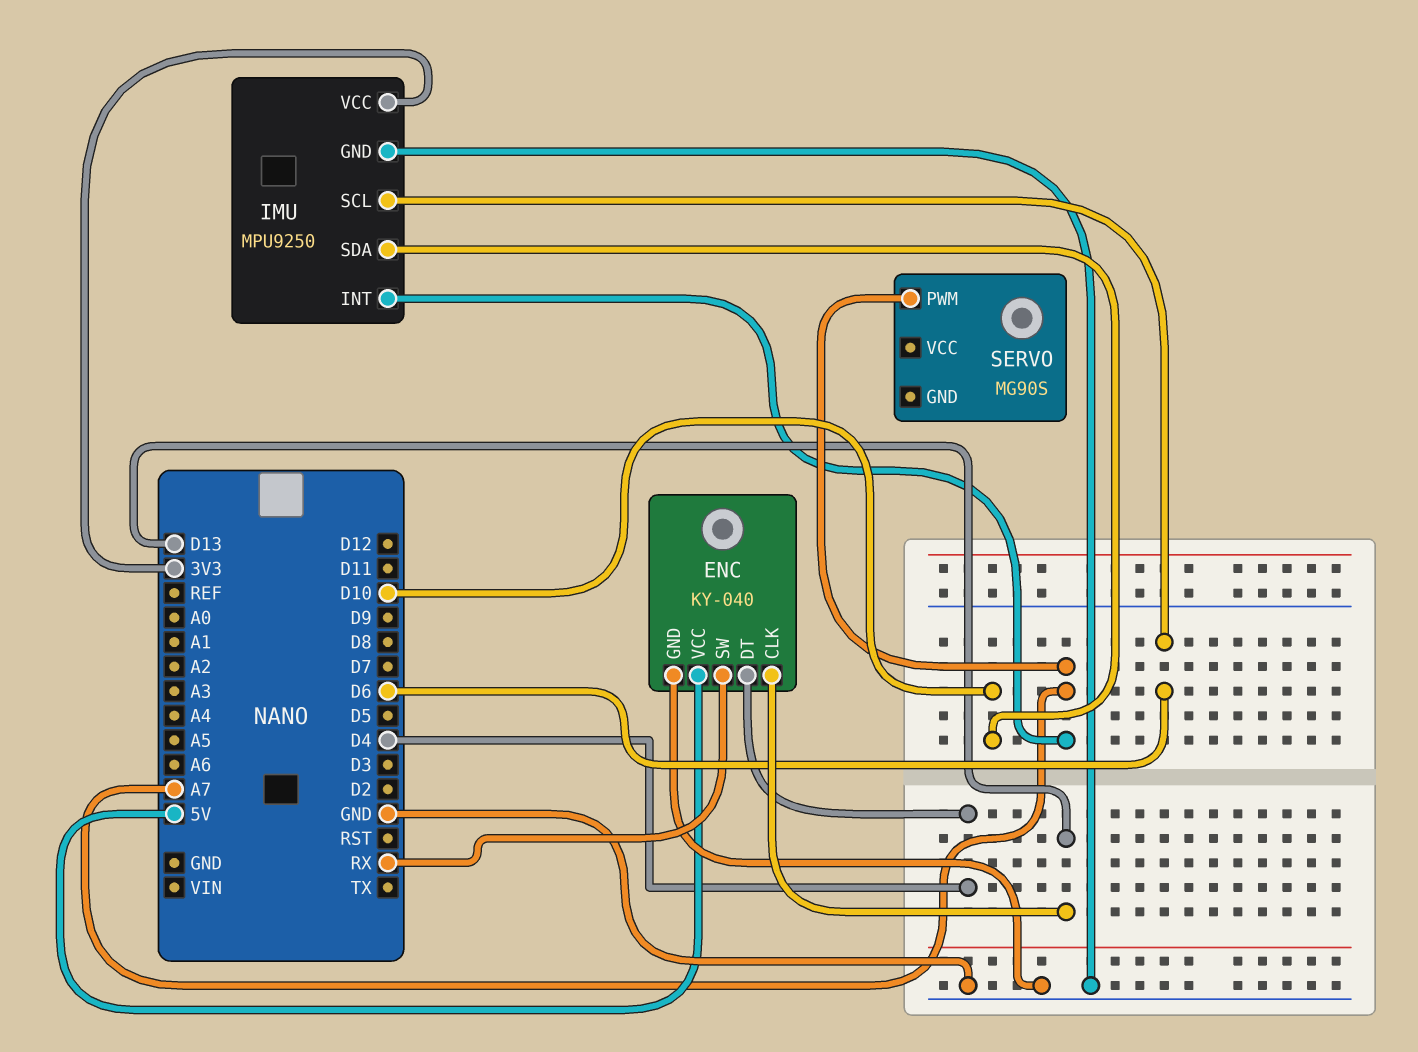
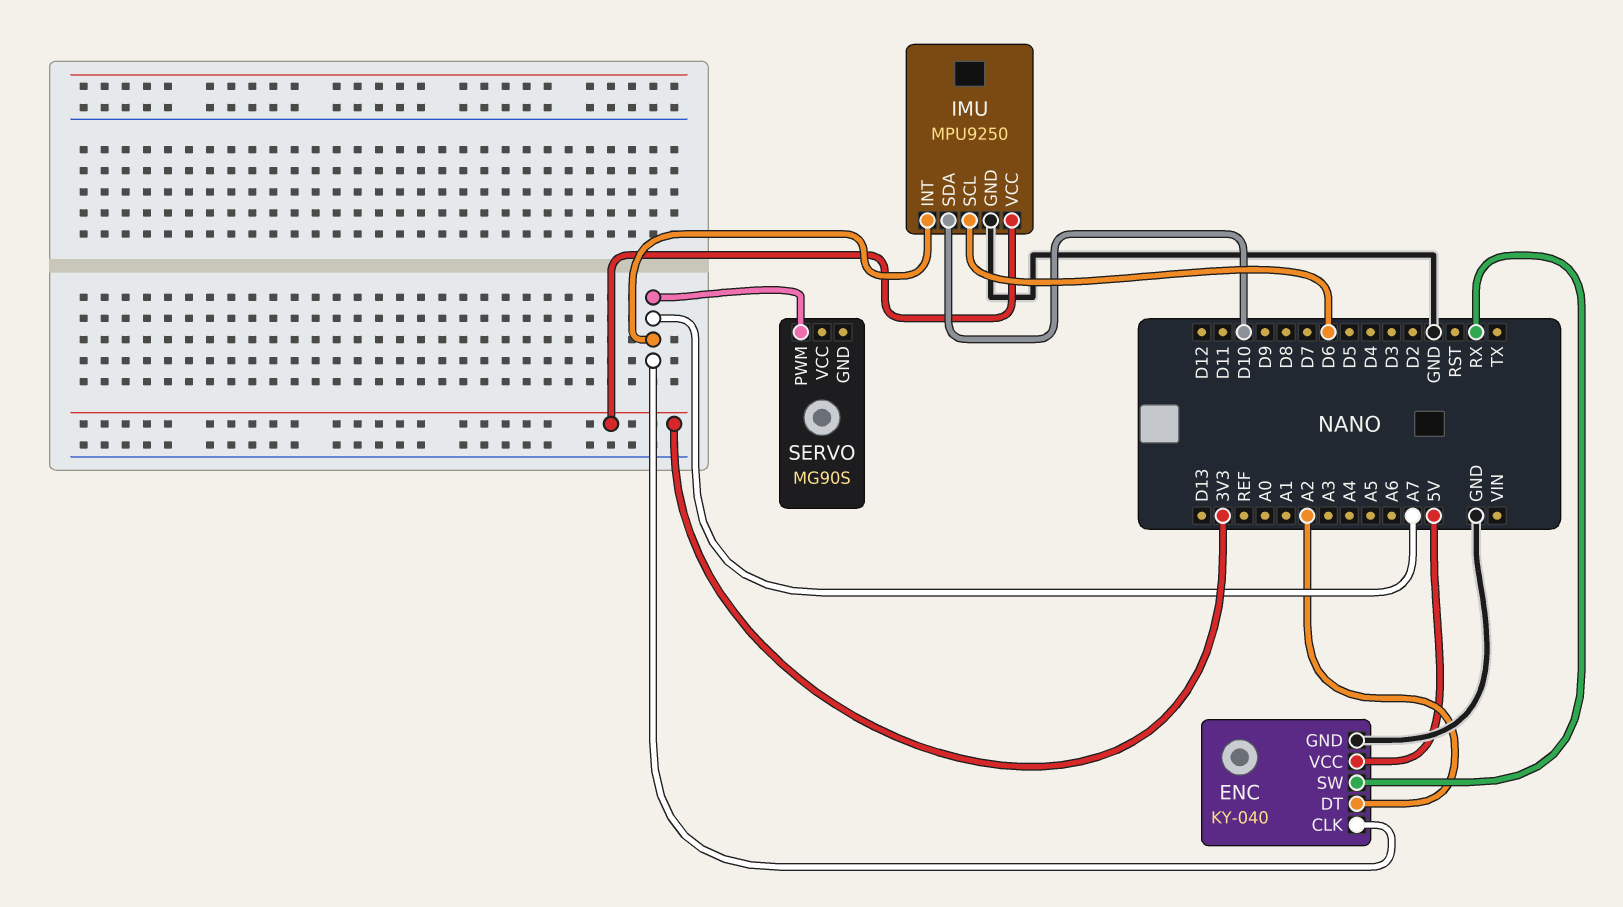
ENC pin CLK: D13 -> A7
ENC pin DT: D4 -> A2

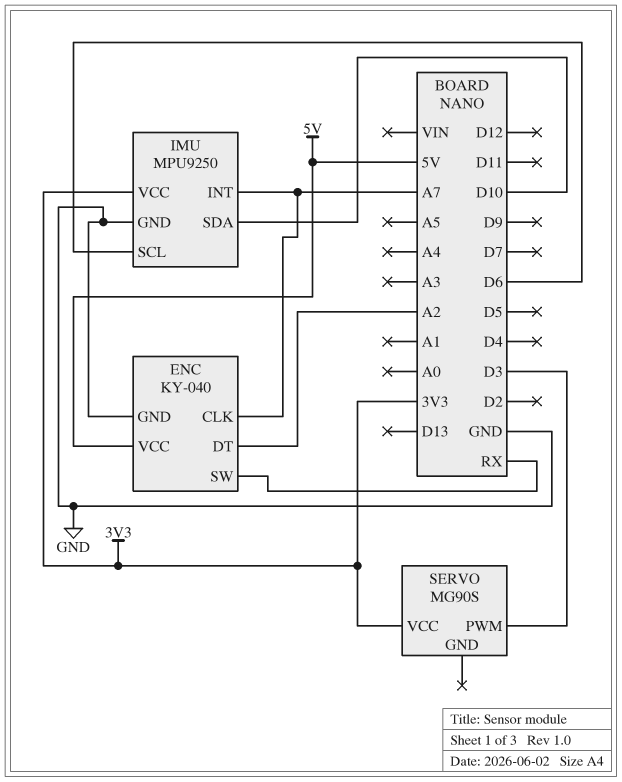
SERVO pin PWM: A7 -> D3
SERVO pin VCC: none -> 3V3

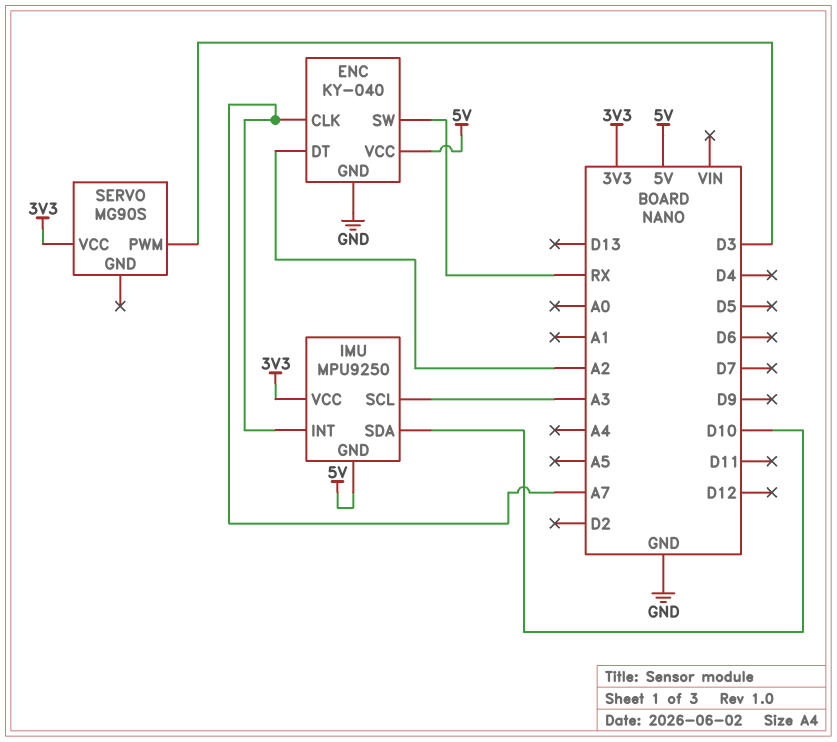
IMU pin GND: GND -> 5V
IMU pin SCL: D6 -> A3

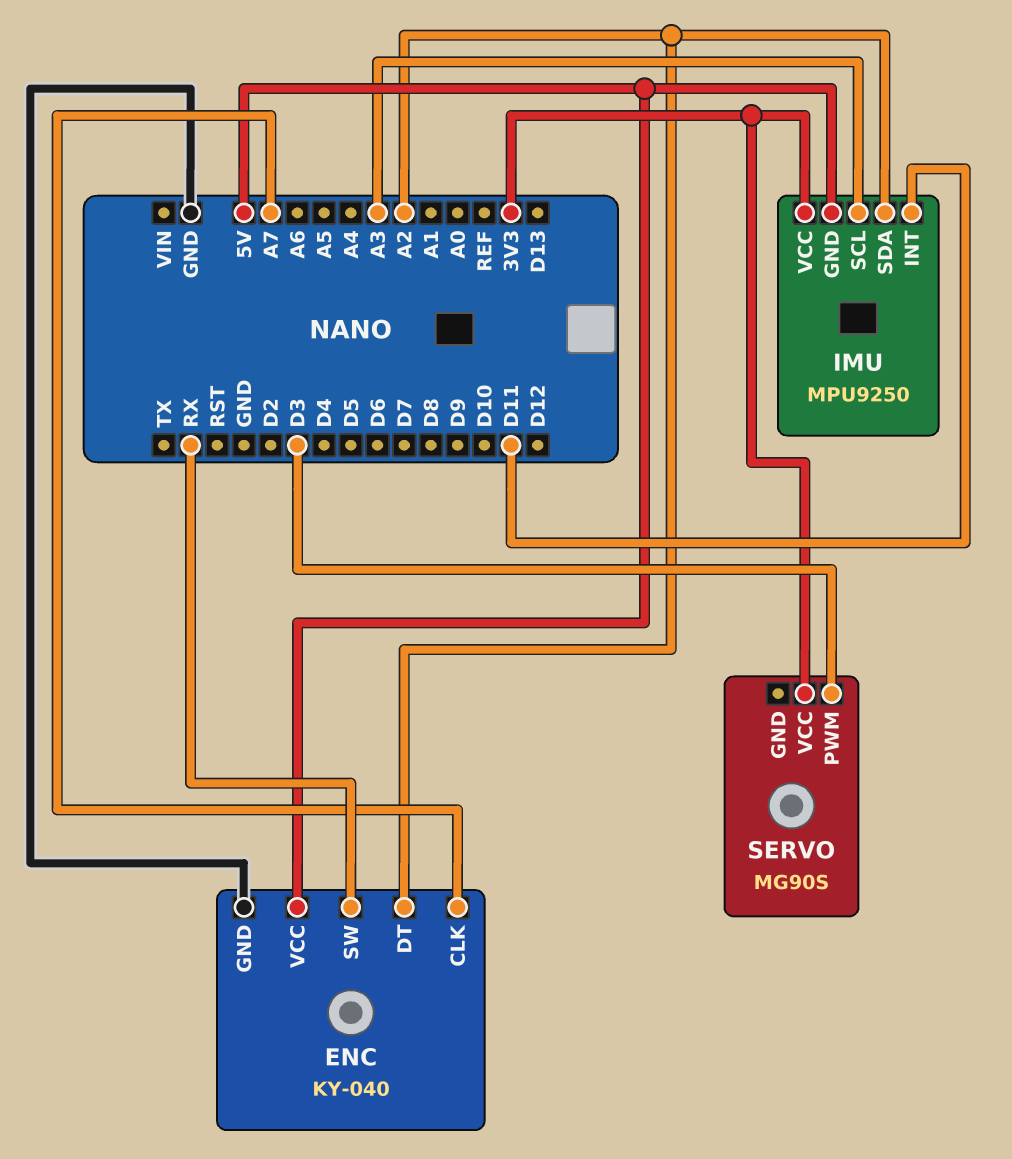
IMU pin INT: A7 -> D11
IMU pin SDA: D10 -> A2

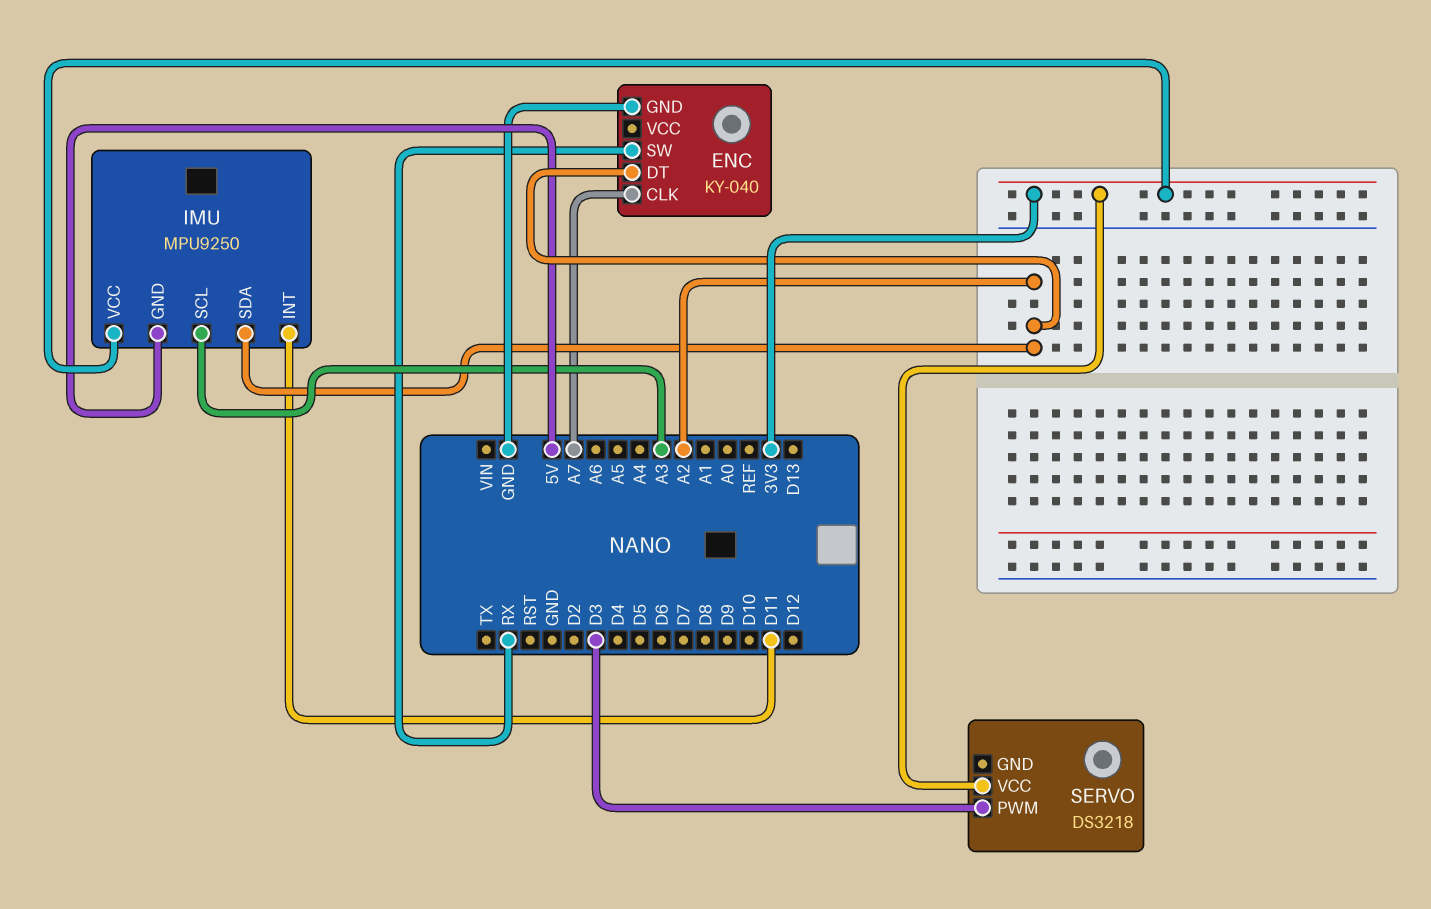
ENC pin VCC: 5V -> none
SERVO: MG90S -> DS3218

